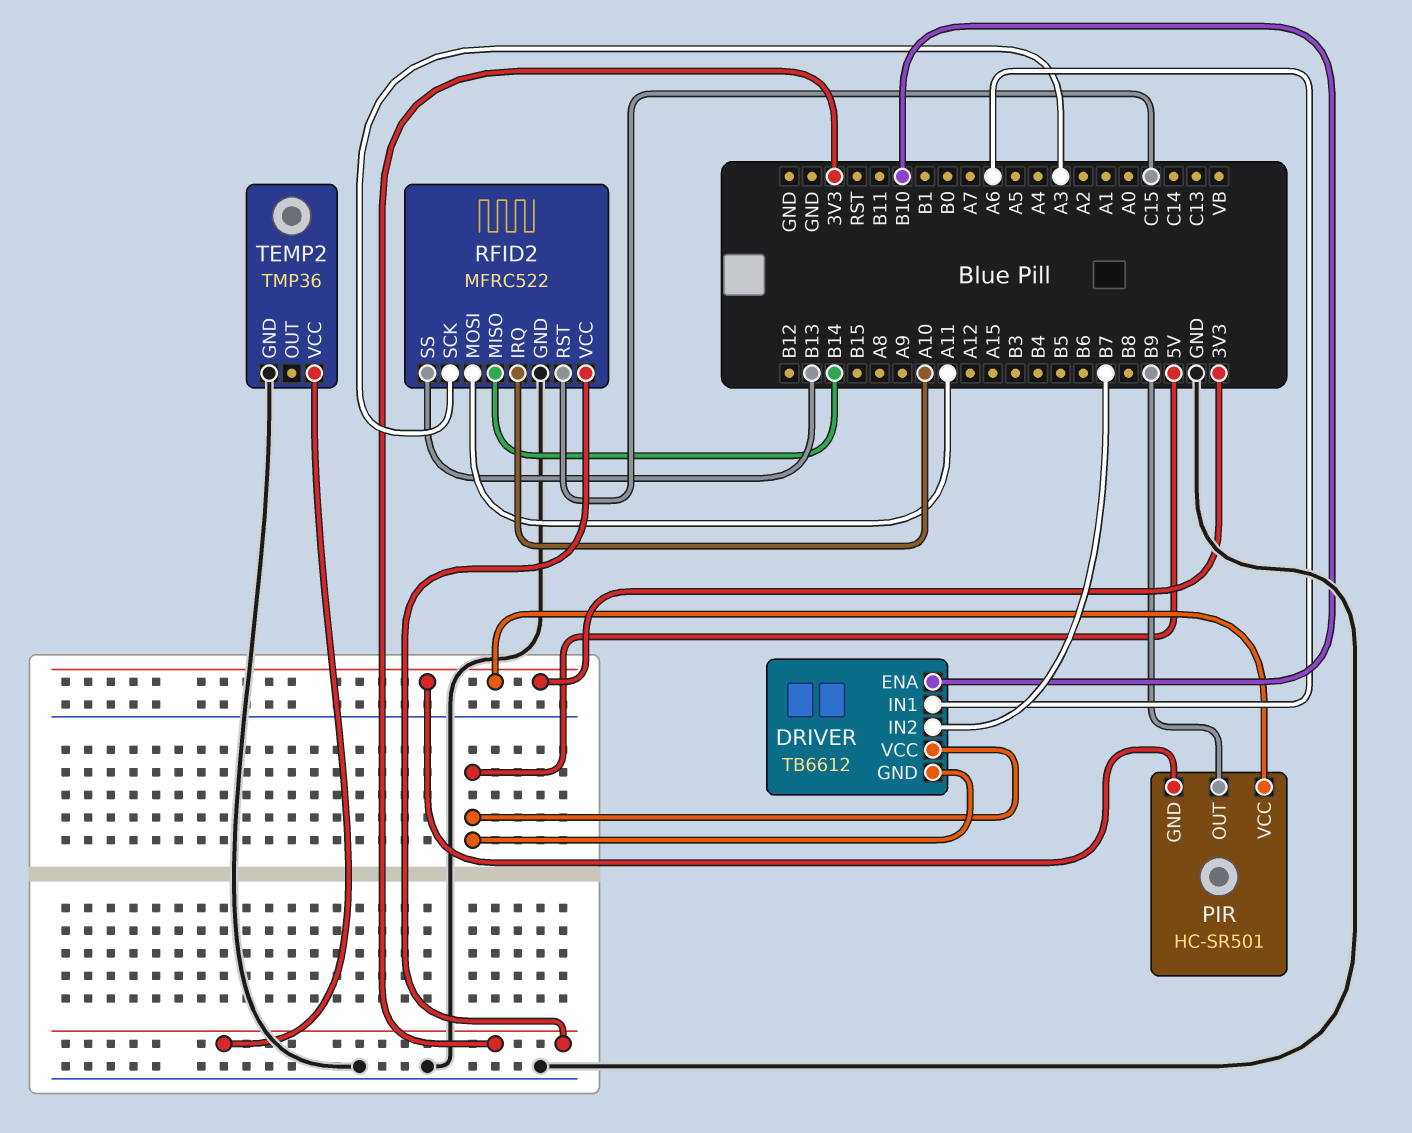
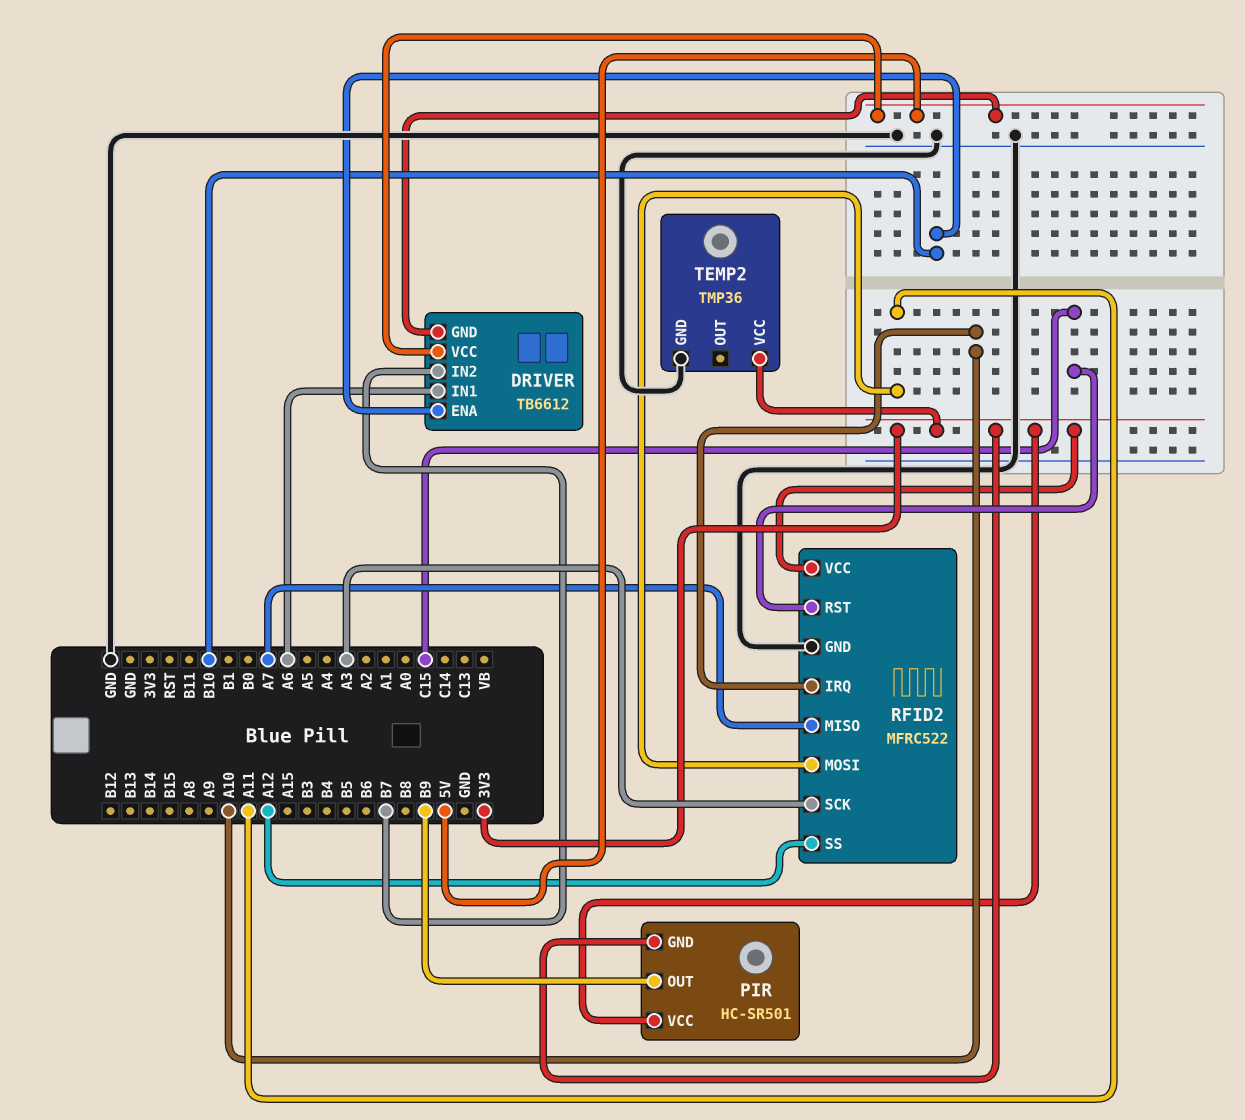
RFID2 pin MISO: B14 -> A7
RFID2 pin SS: B13 -> A12

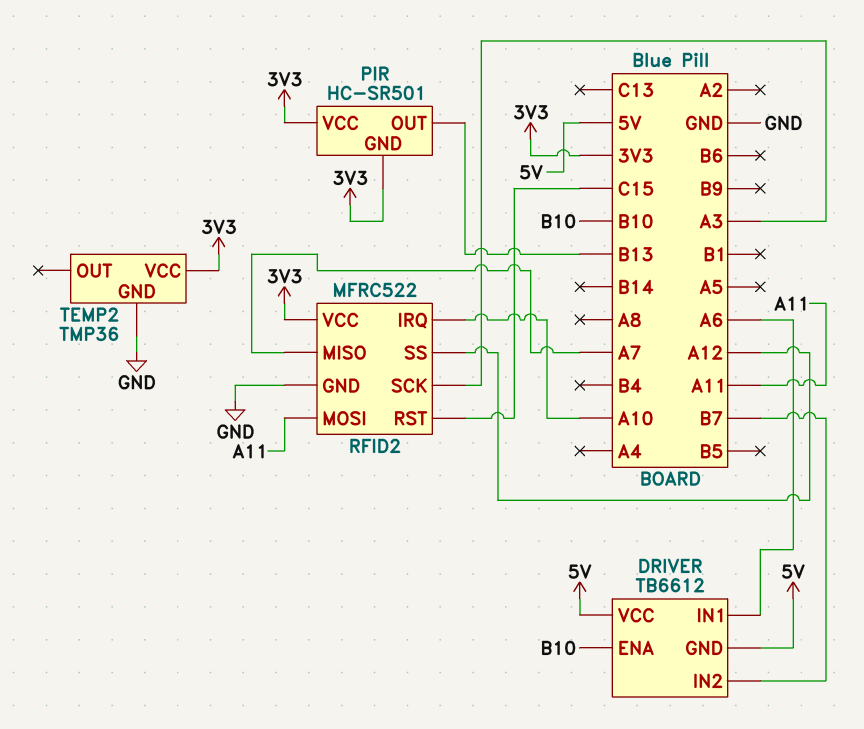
PIR pin OUT: B9 -> B13

